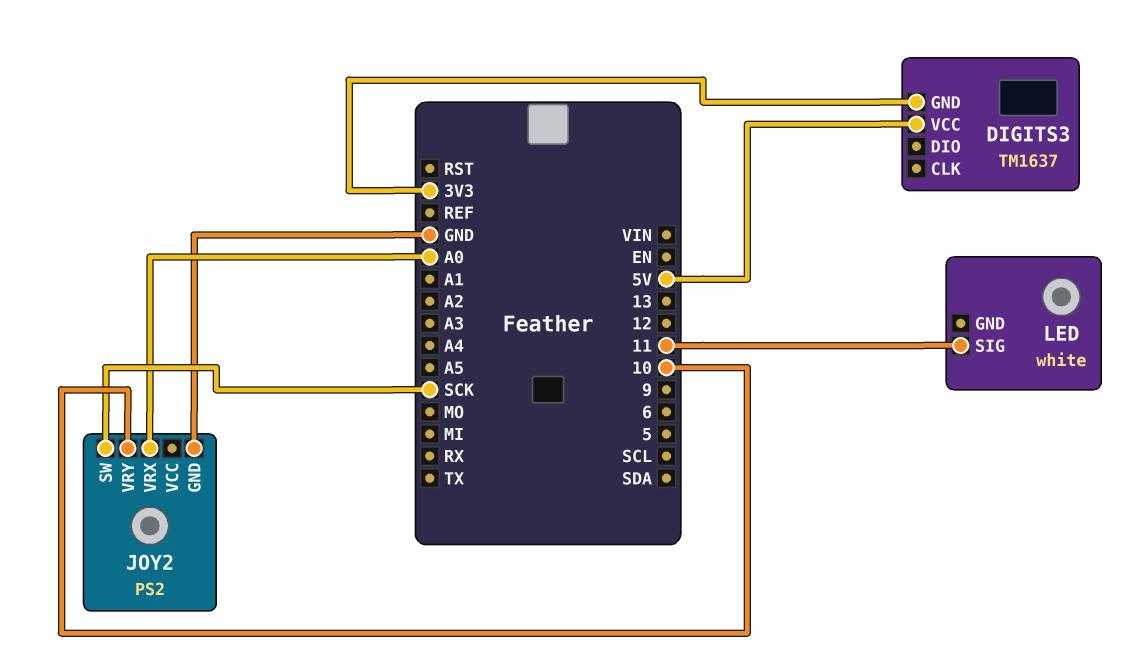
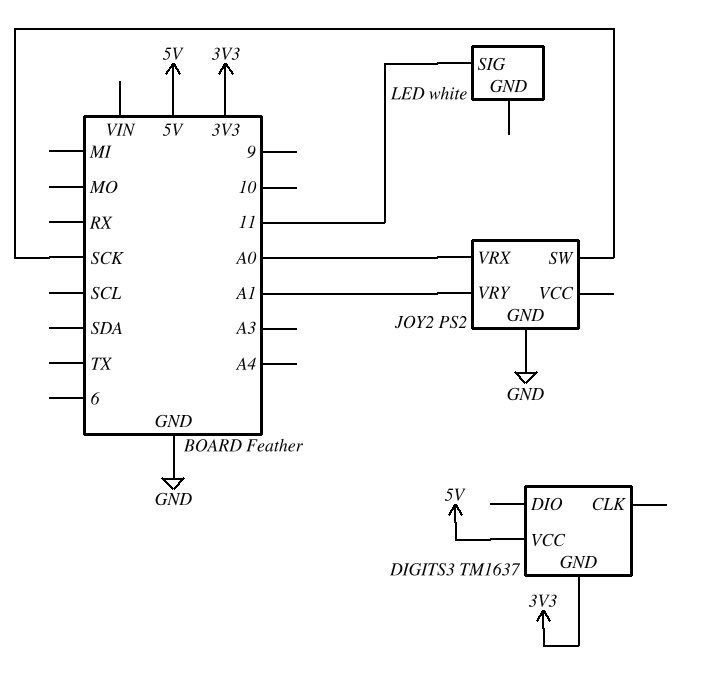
JOY2 pin VRY: 10 -> A1

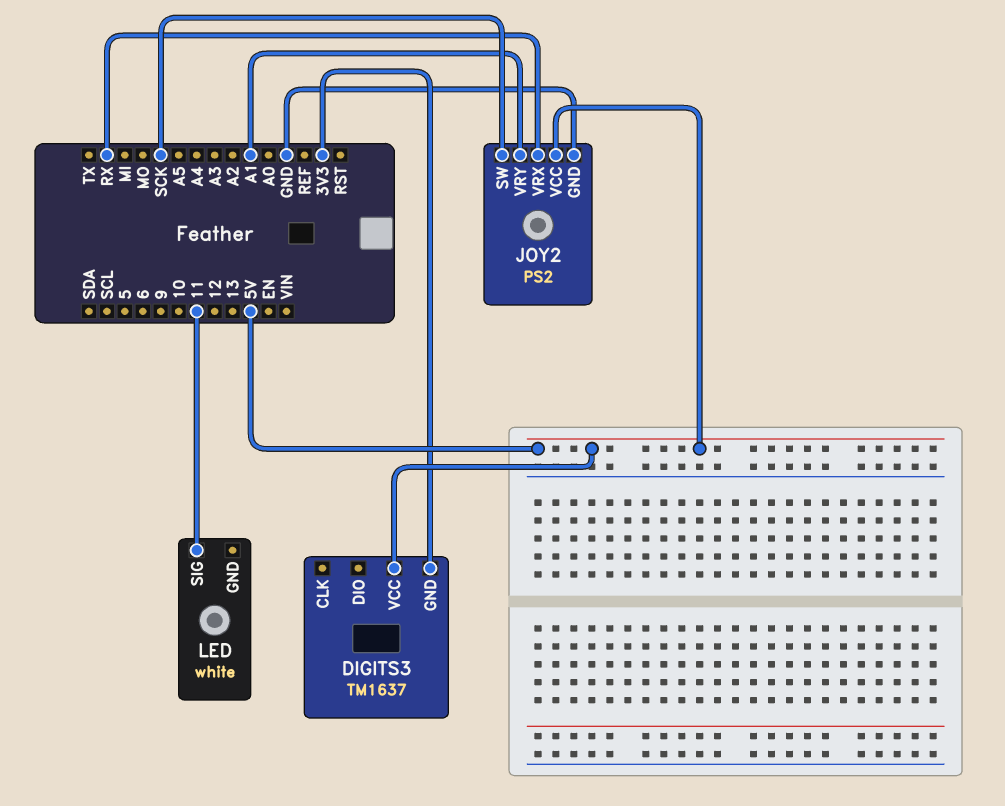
JOY2 pin VCC: none -> 5V
JOY2 pin VRX: A0 -> RX

